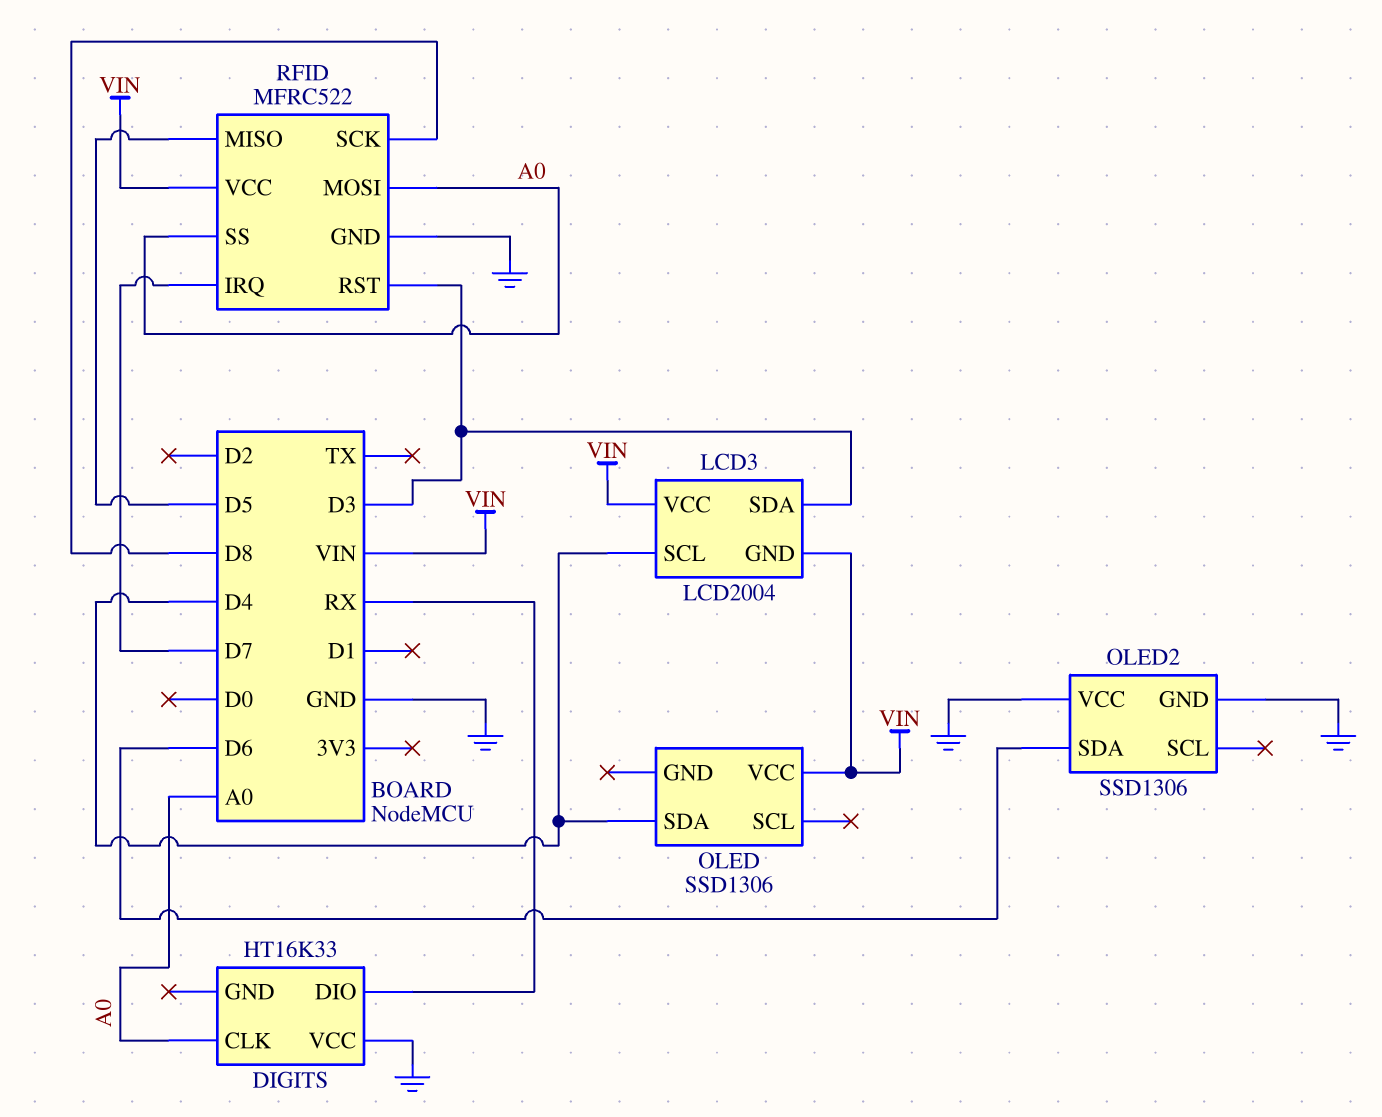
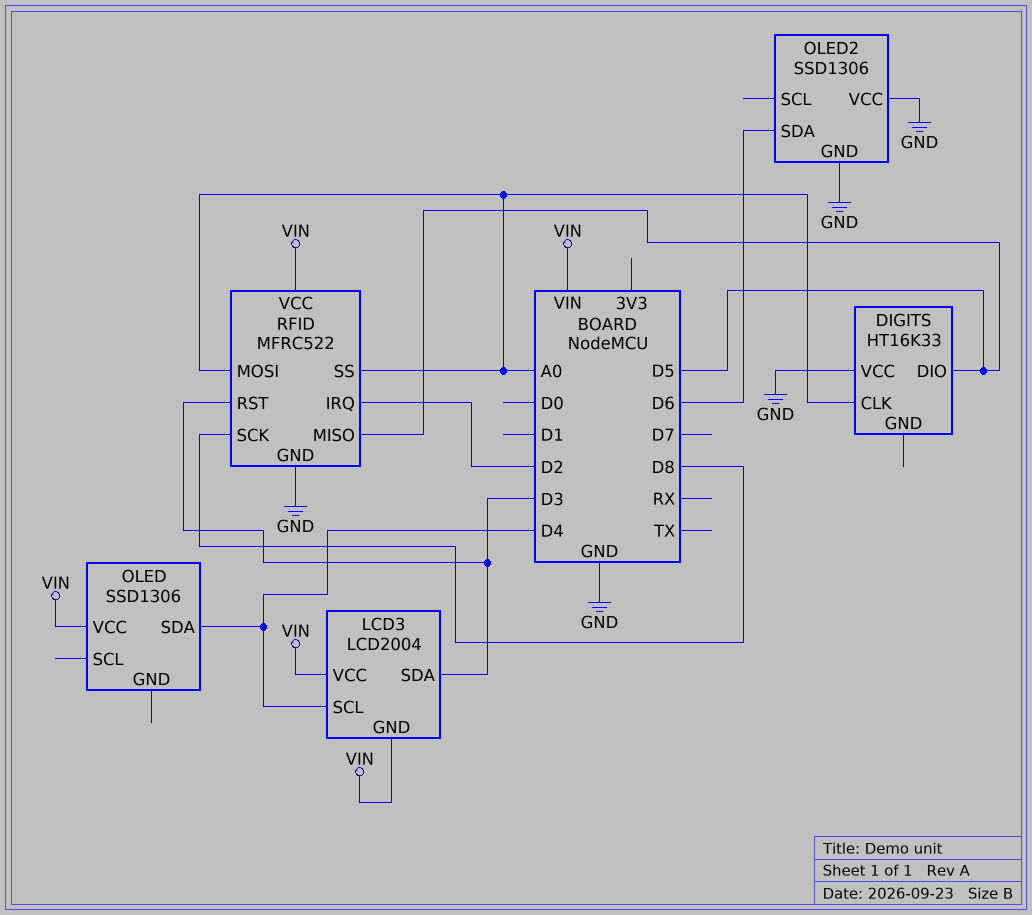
DIGITS pin DIO: RX -> D5
RFID pin IRQ: D7 -> D2

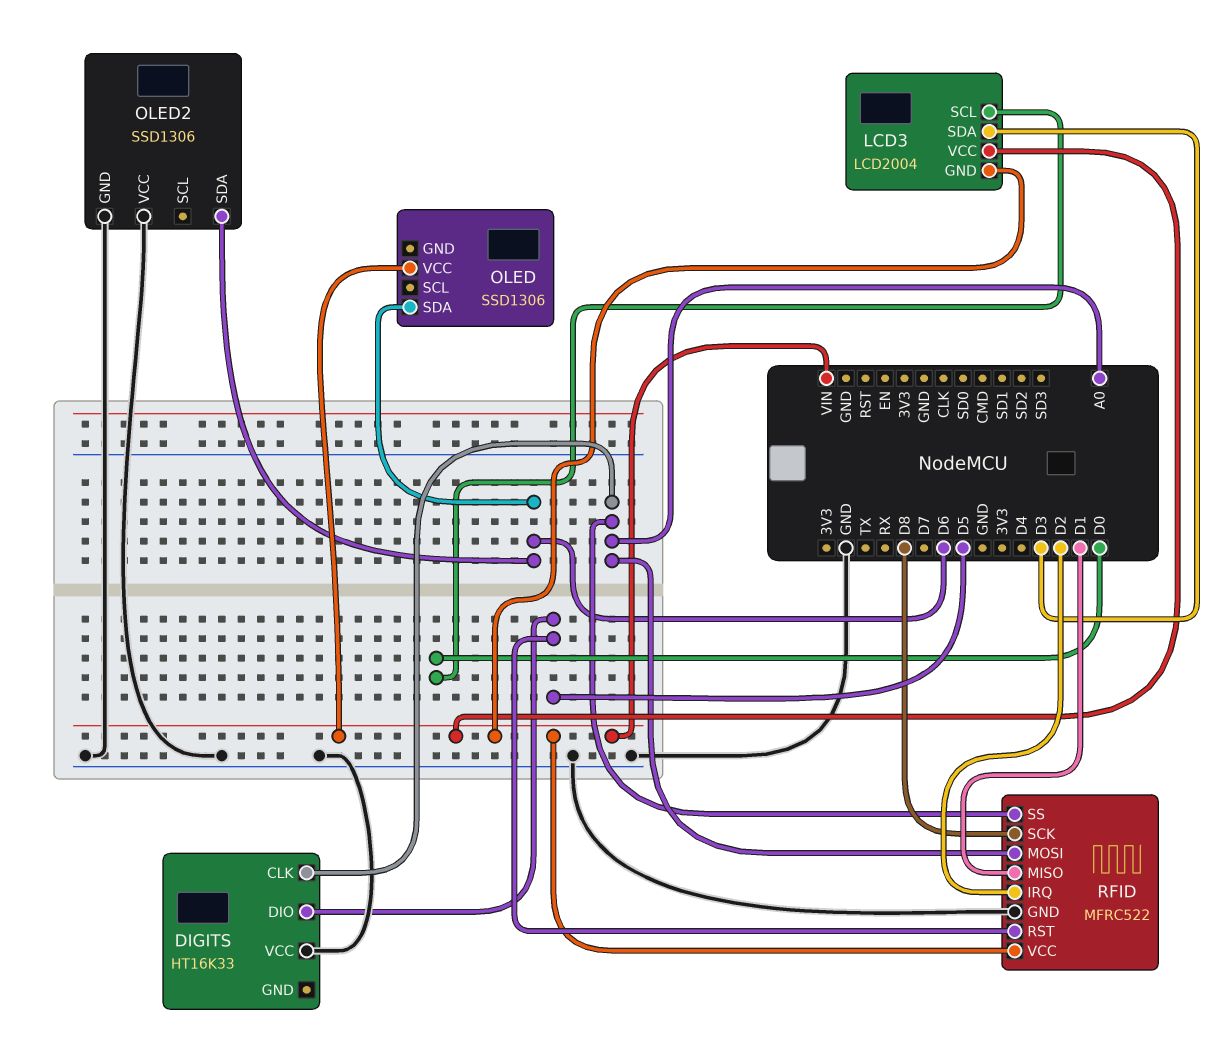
LCD3 pin SCL: D4 -> D0
OLED pin SDA: D4 -> D6
RFID pin MISO: D5 -> D1
RFID pin RST: D3 -> D5

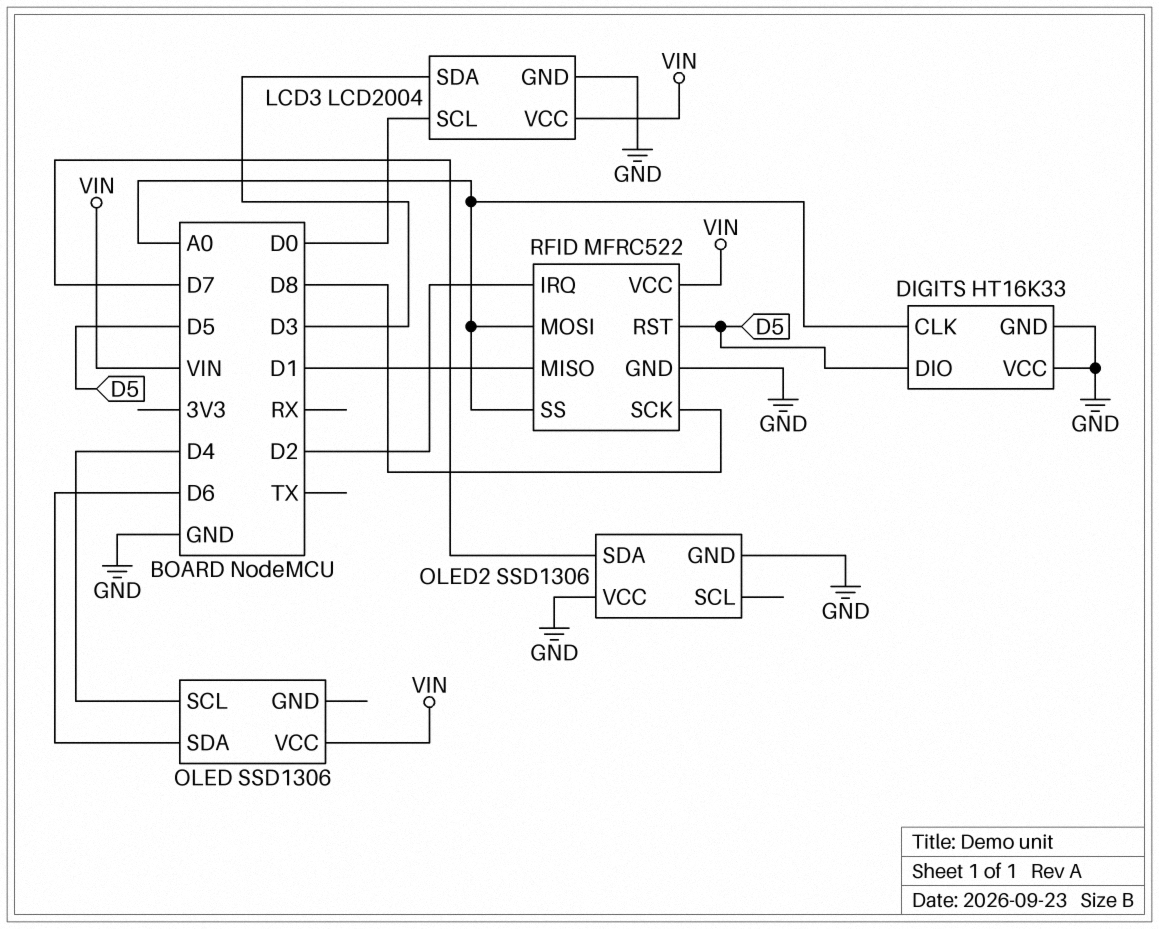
DIGITS pin GND: none -> GND
LCD3 pin GND: VIN -> GND
OLED pin SCL: none -> D4
OLED2 pin SDA: D6 -> D7

